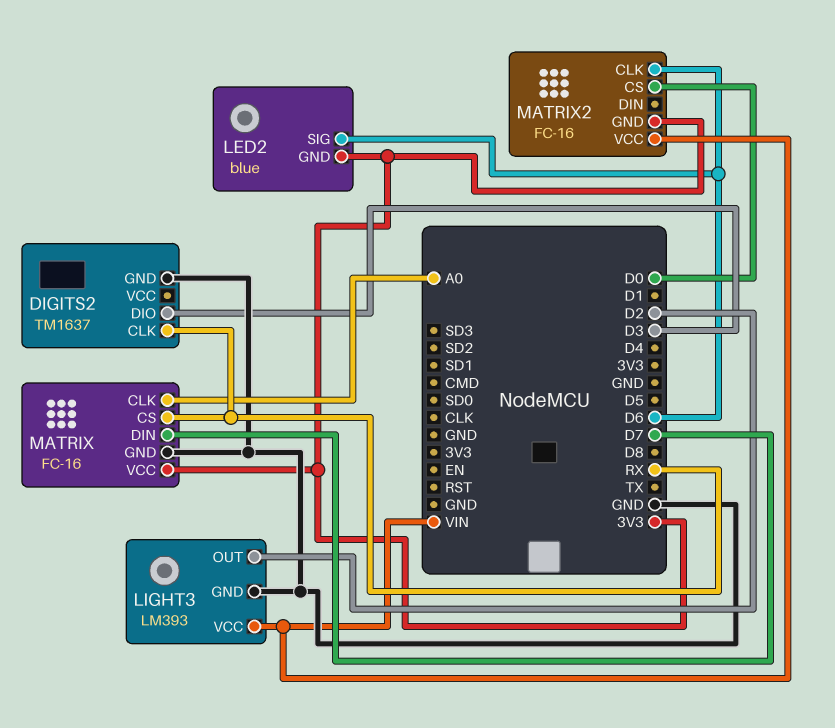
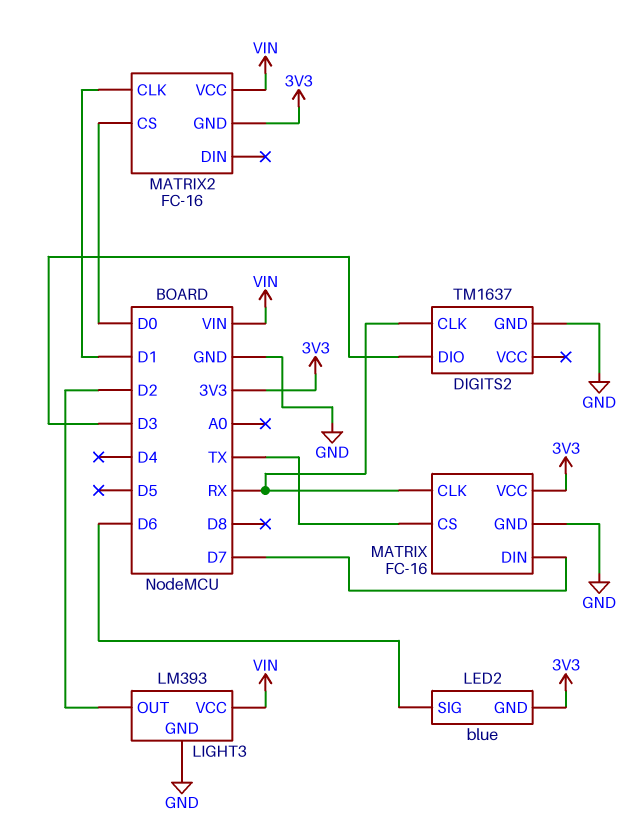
MATRIX pin CLK: A0 -> RX
MATRIX pin CS: RX -> TX
MATRIX2 pin CLK: D6 -> D1

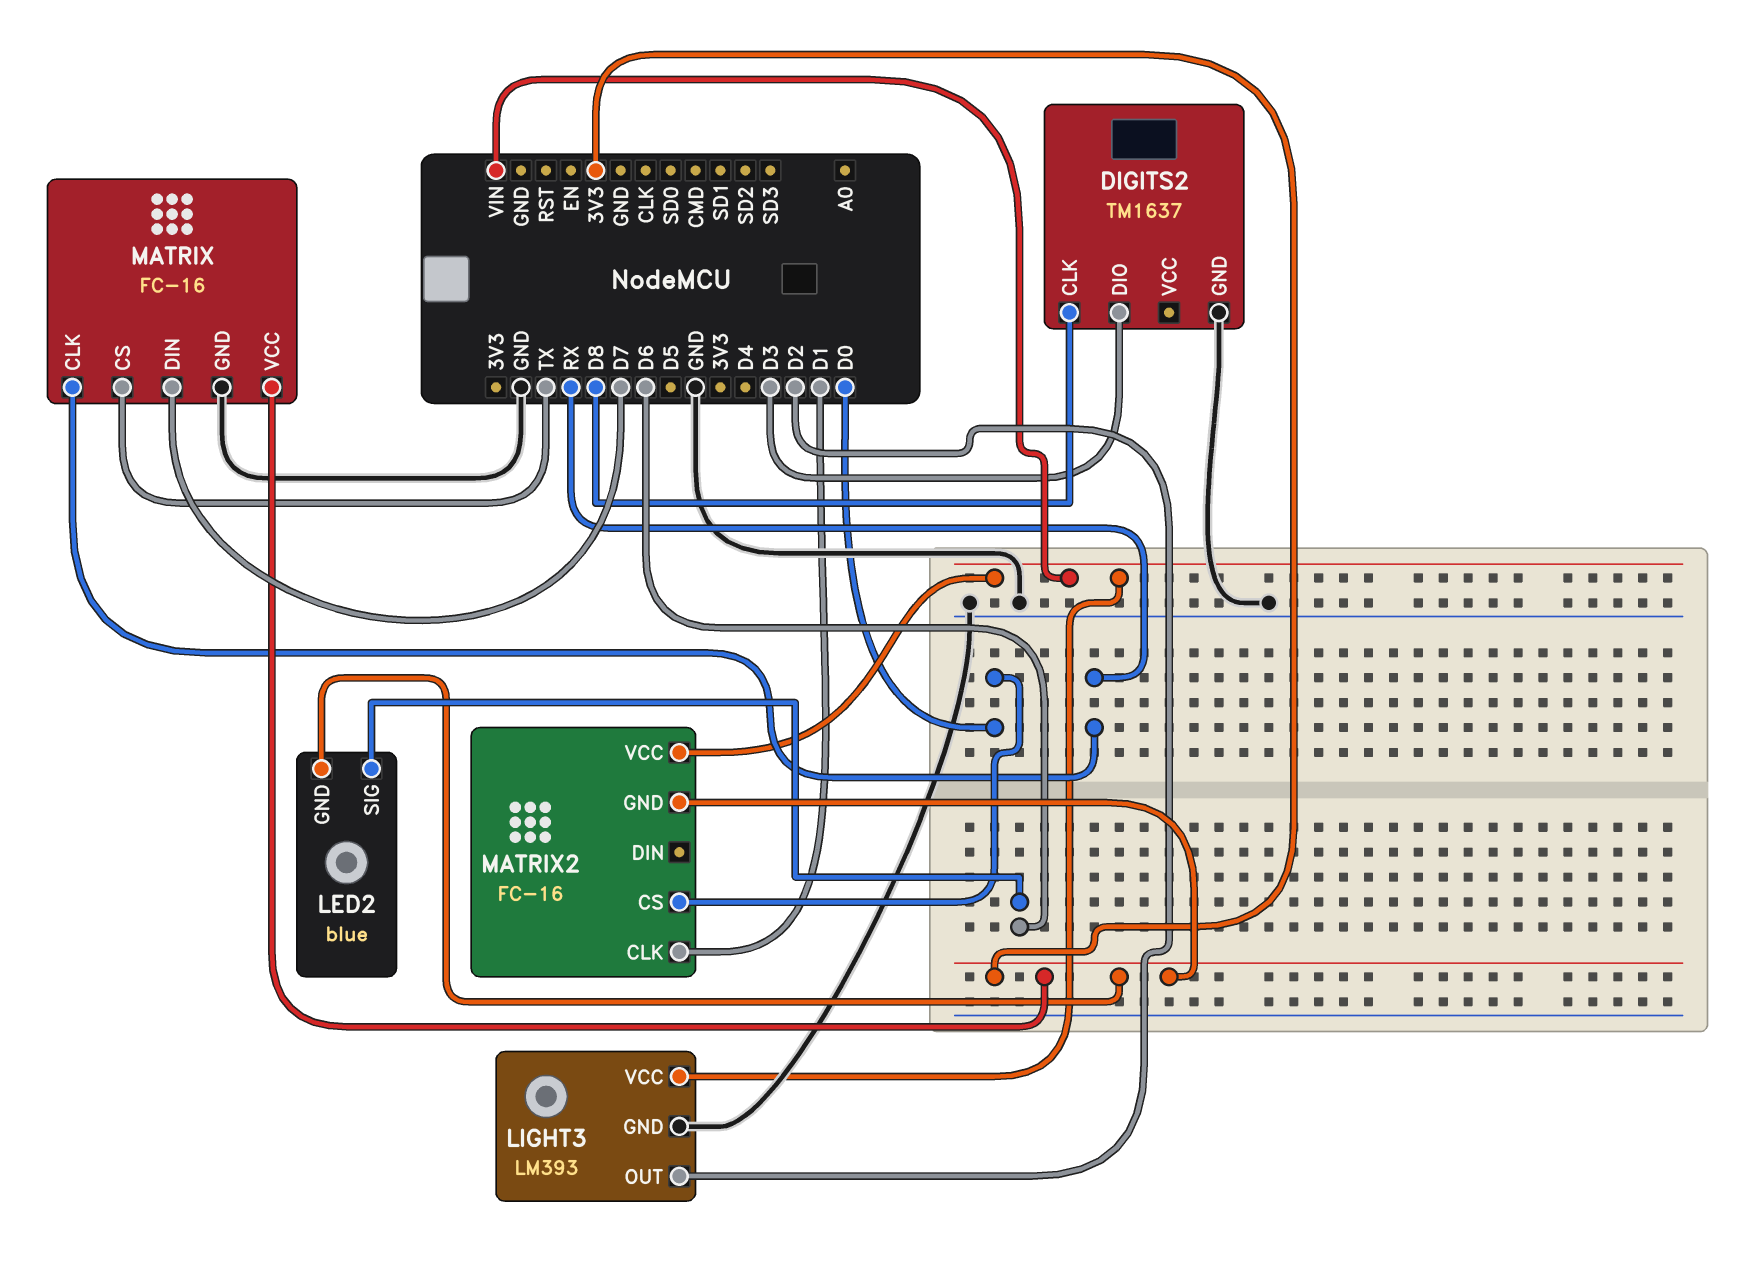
DIGITS2 pin CLK: RX -> D8

